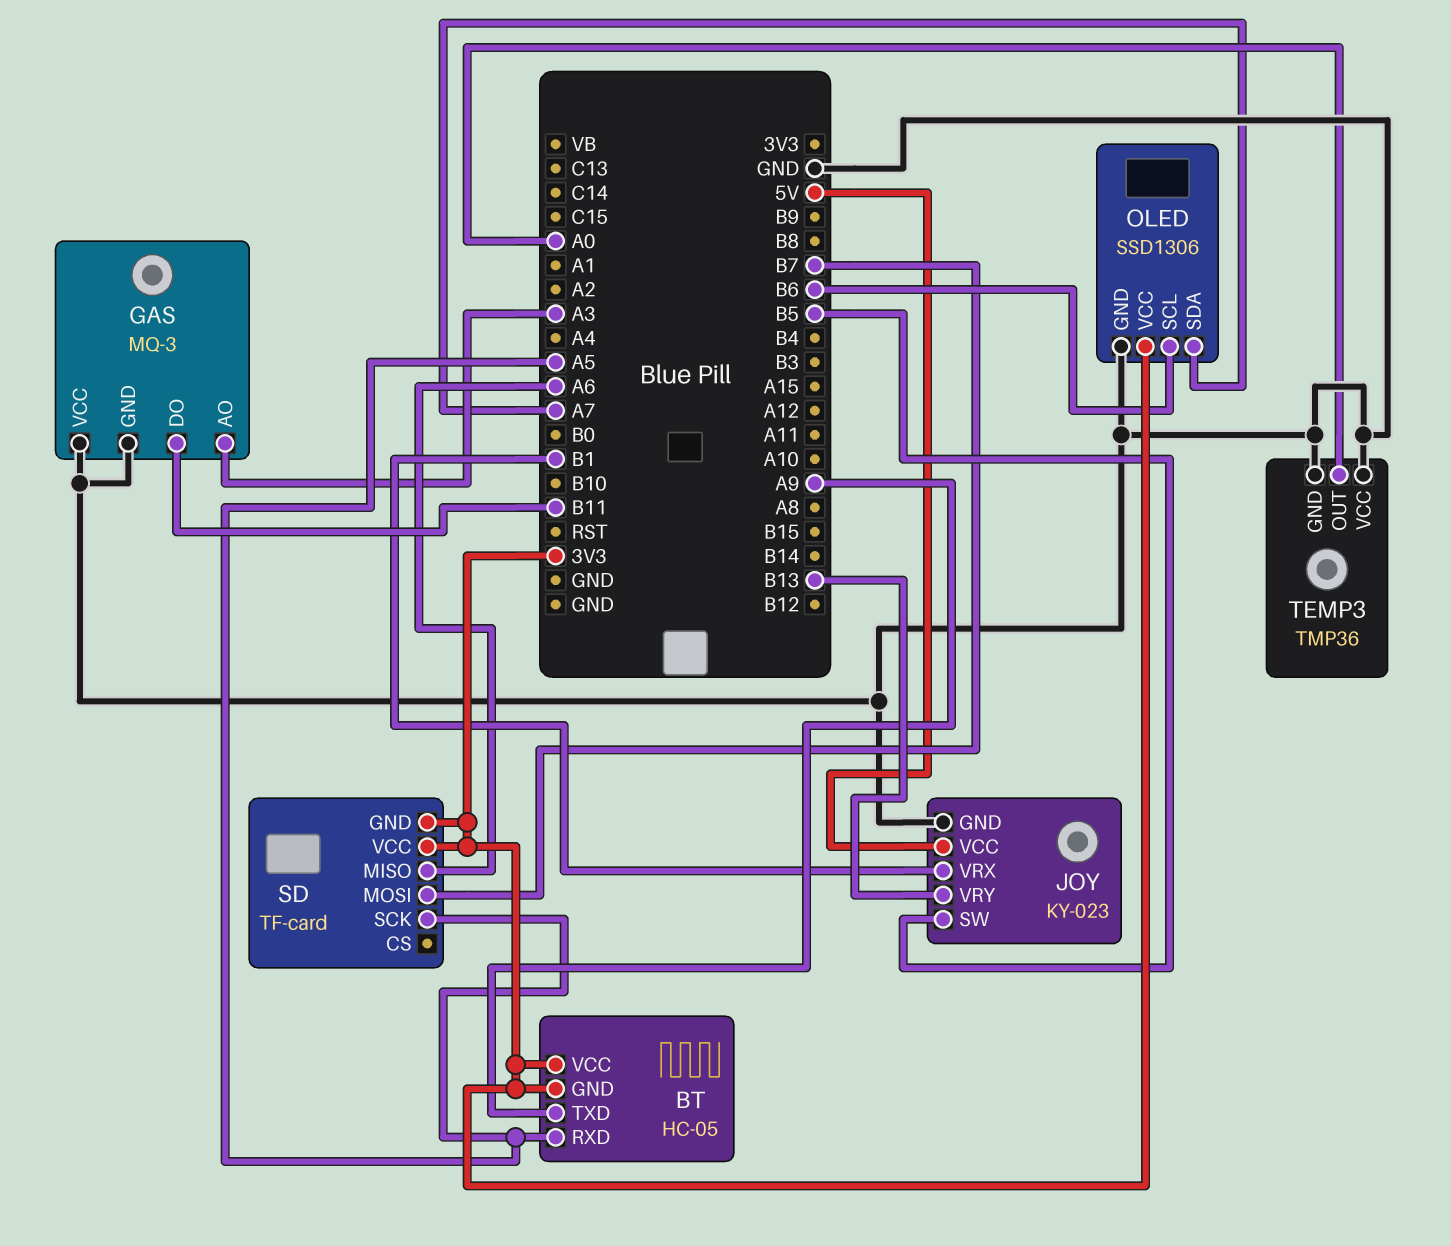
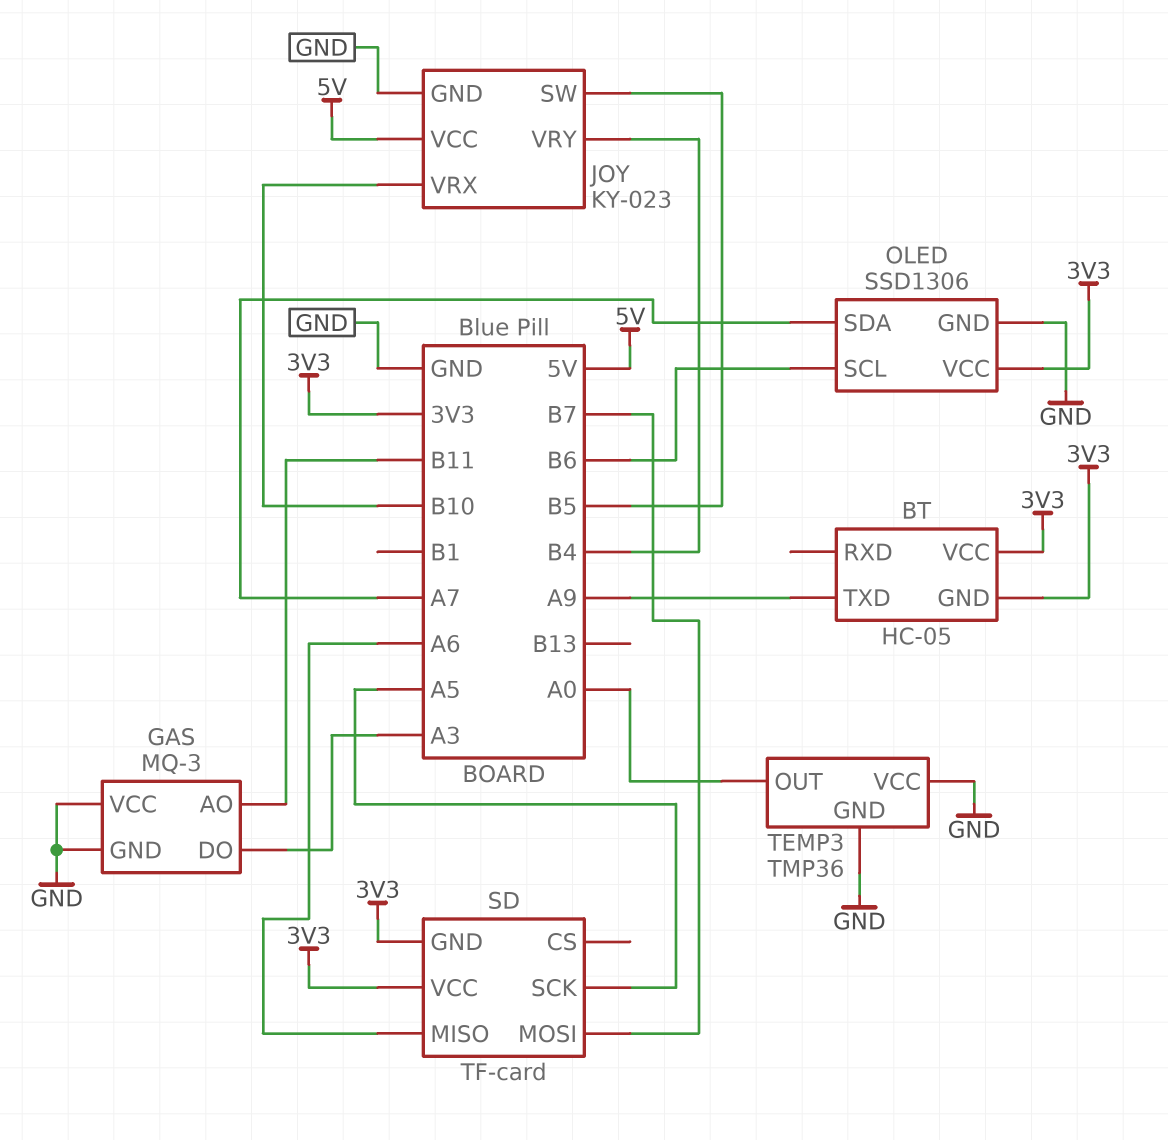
BT pin RXD: A5 -> none
GAS pin AO: A3 -> B11
GAS pin DO: B11 -> A3
JOY pin VRX: B1 -> B10
JOY pin VRY: B13 -> B4

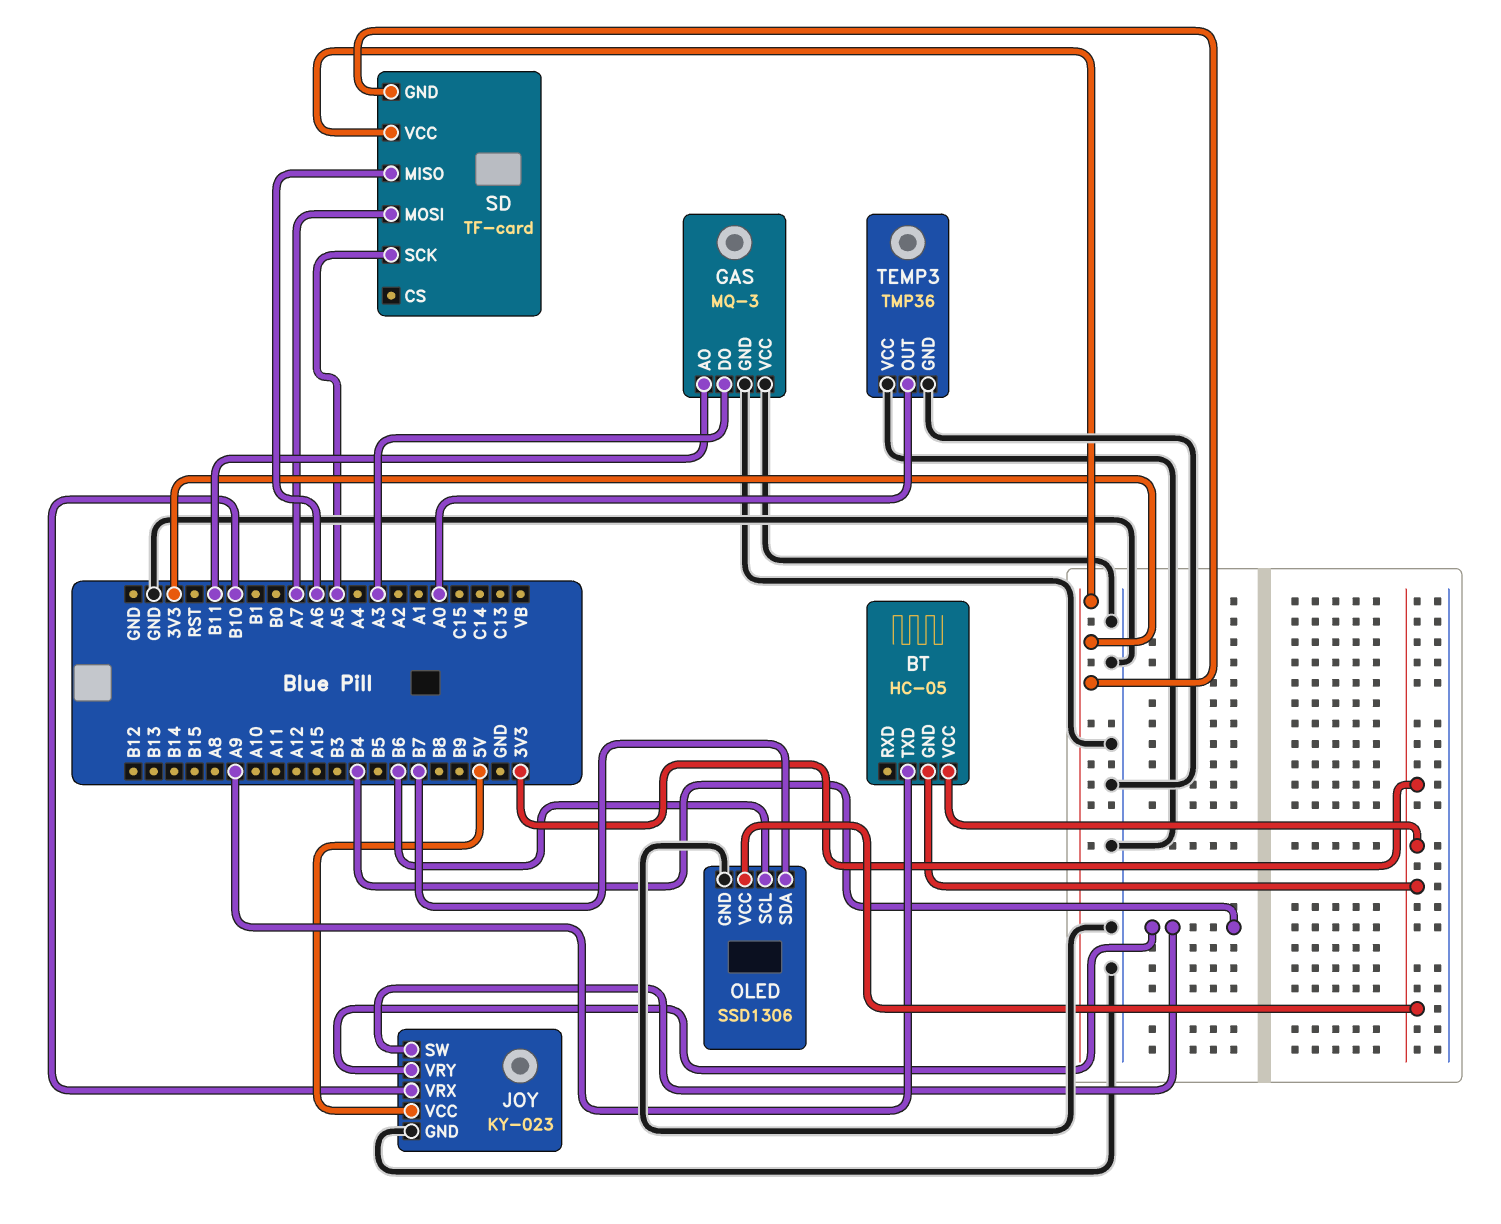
JOY pin SW: B5 -> B4
OLED pin SDA: A7 -> B7
SD pin MOSI: B7 -> A7

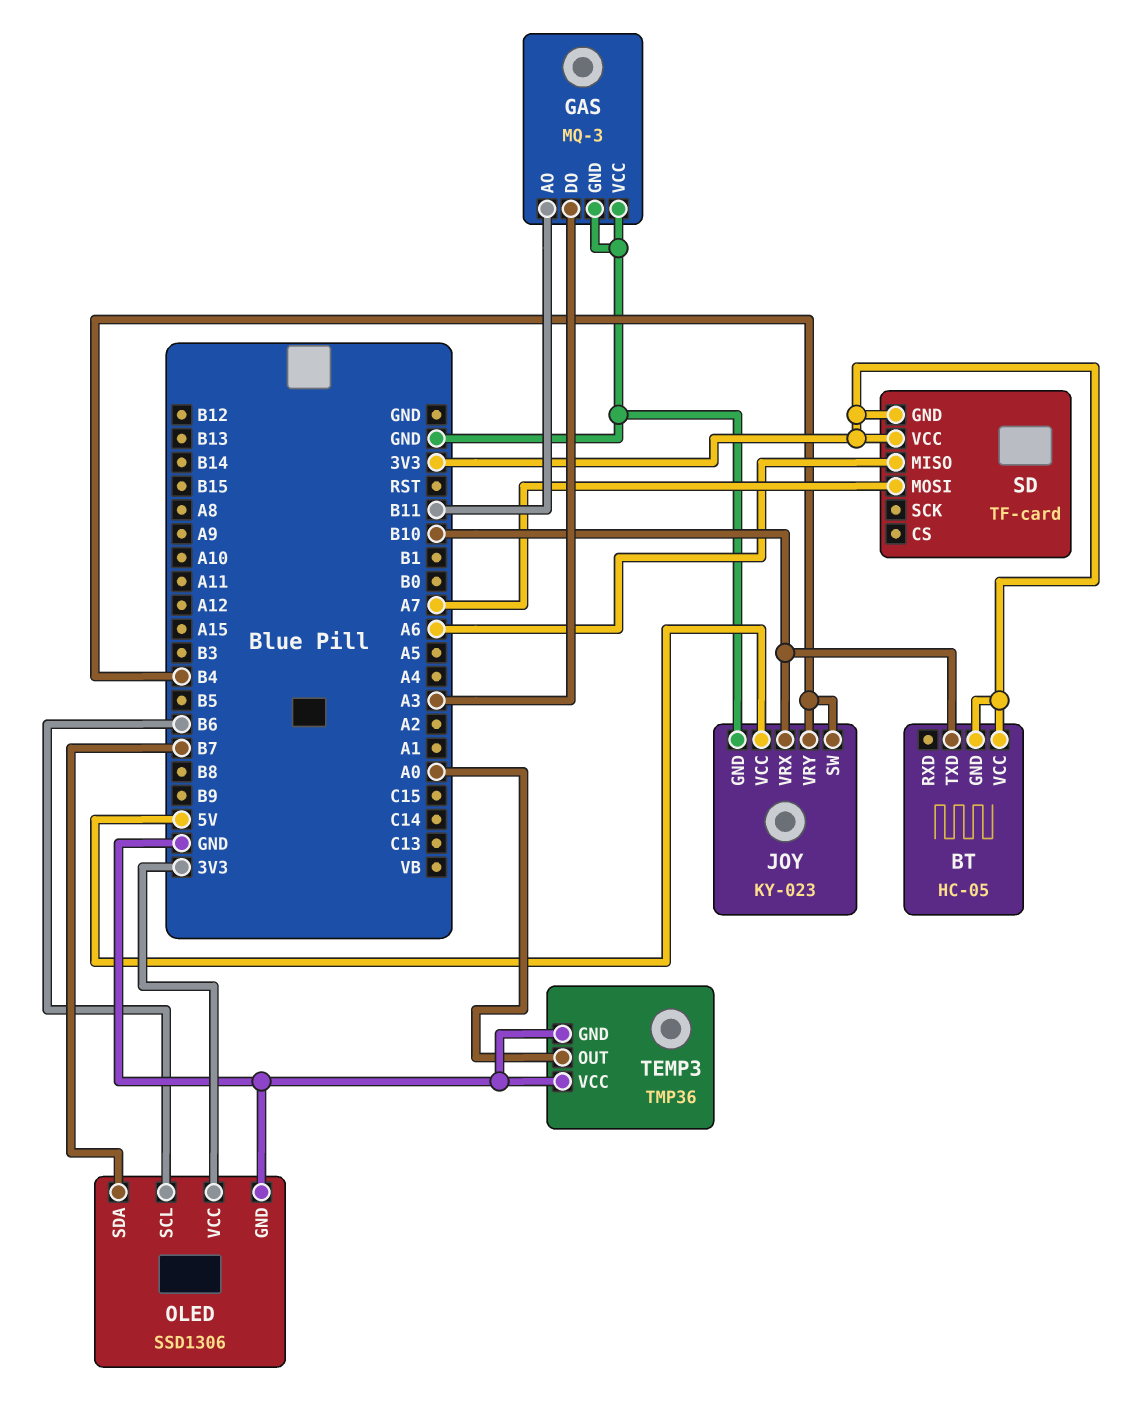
BT pin TXD: A9 -> B10
SD pin SCK: A5 -> none

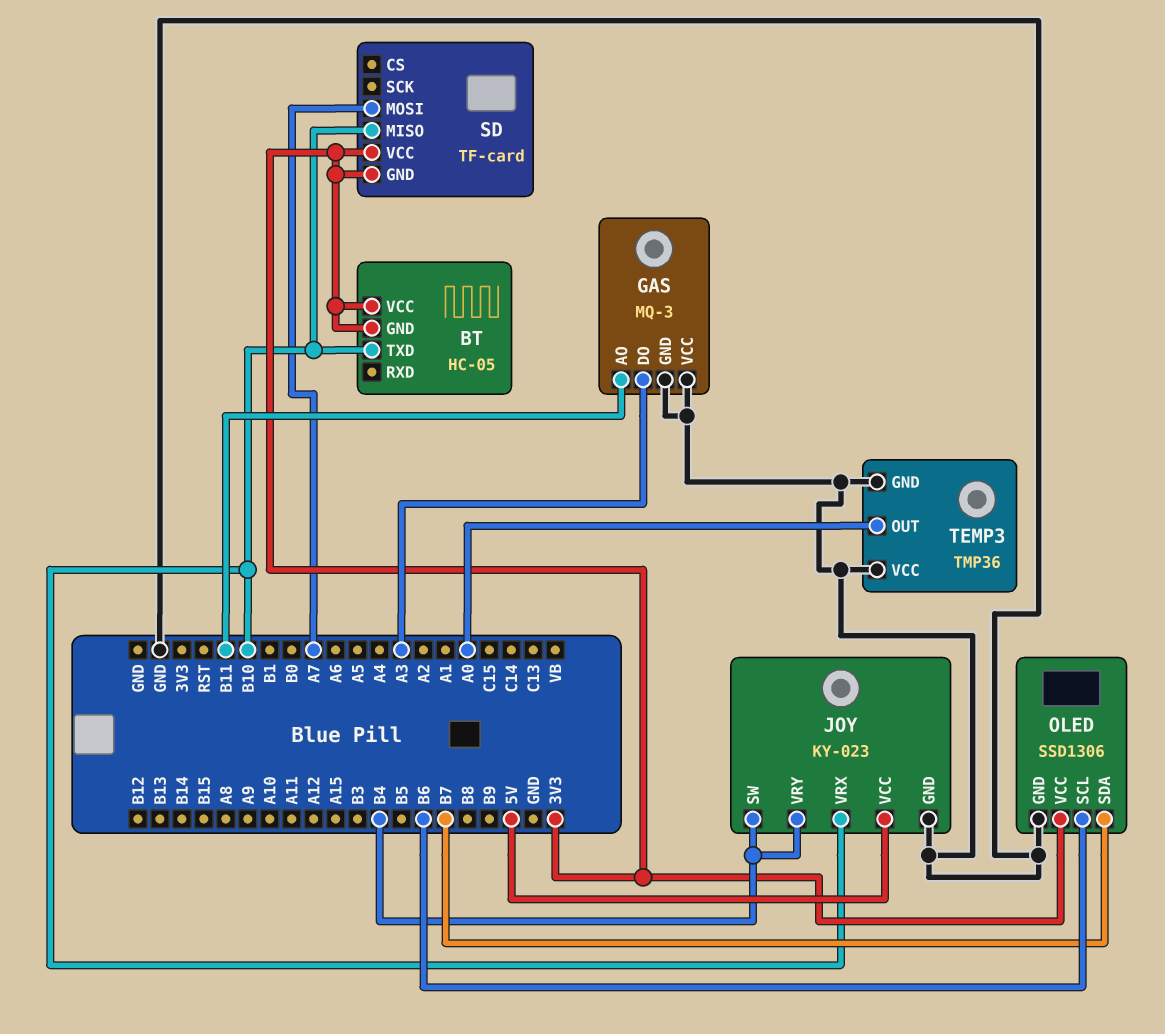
SD pin MISO: A6 -> B10

